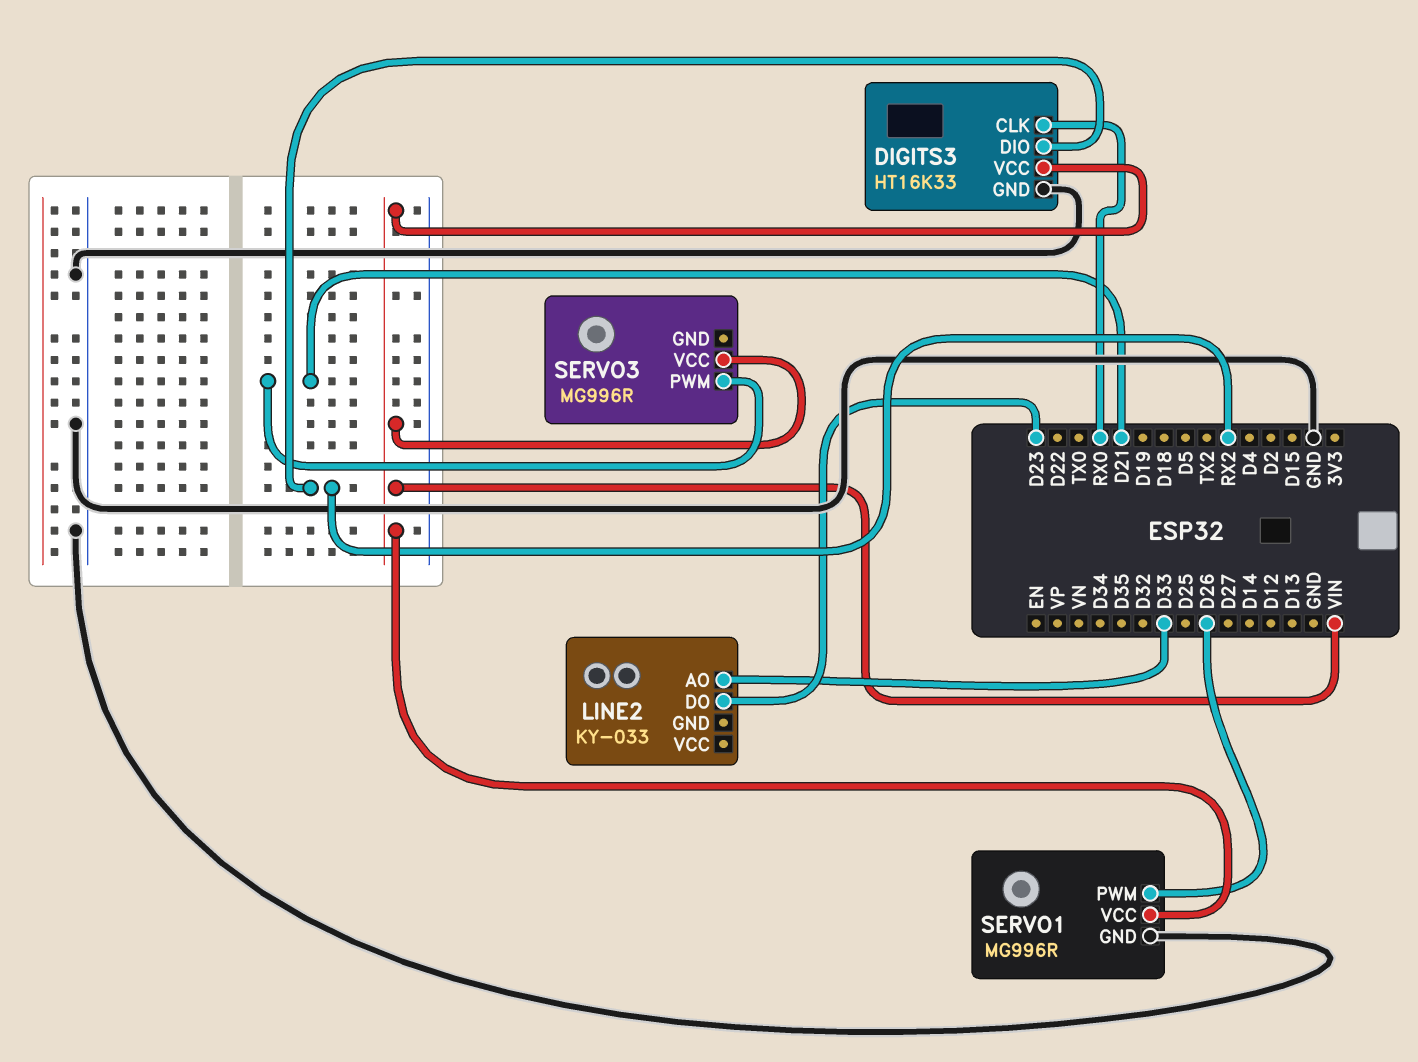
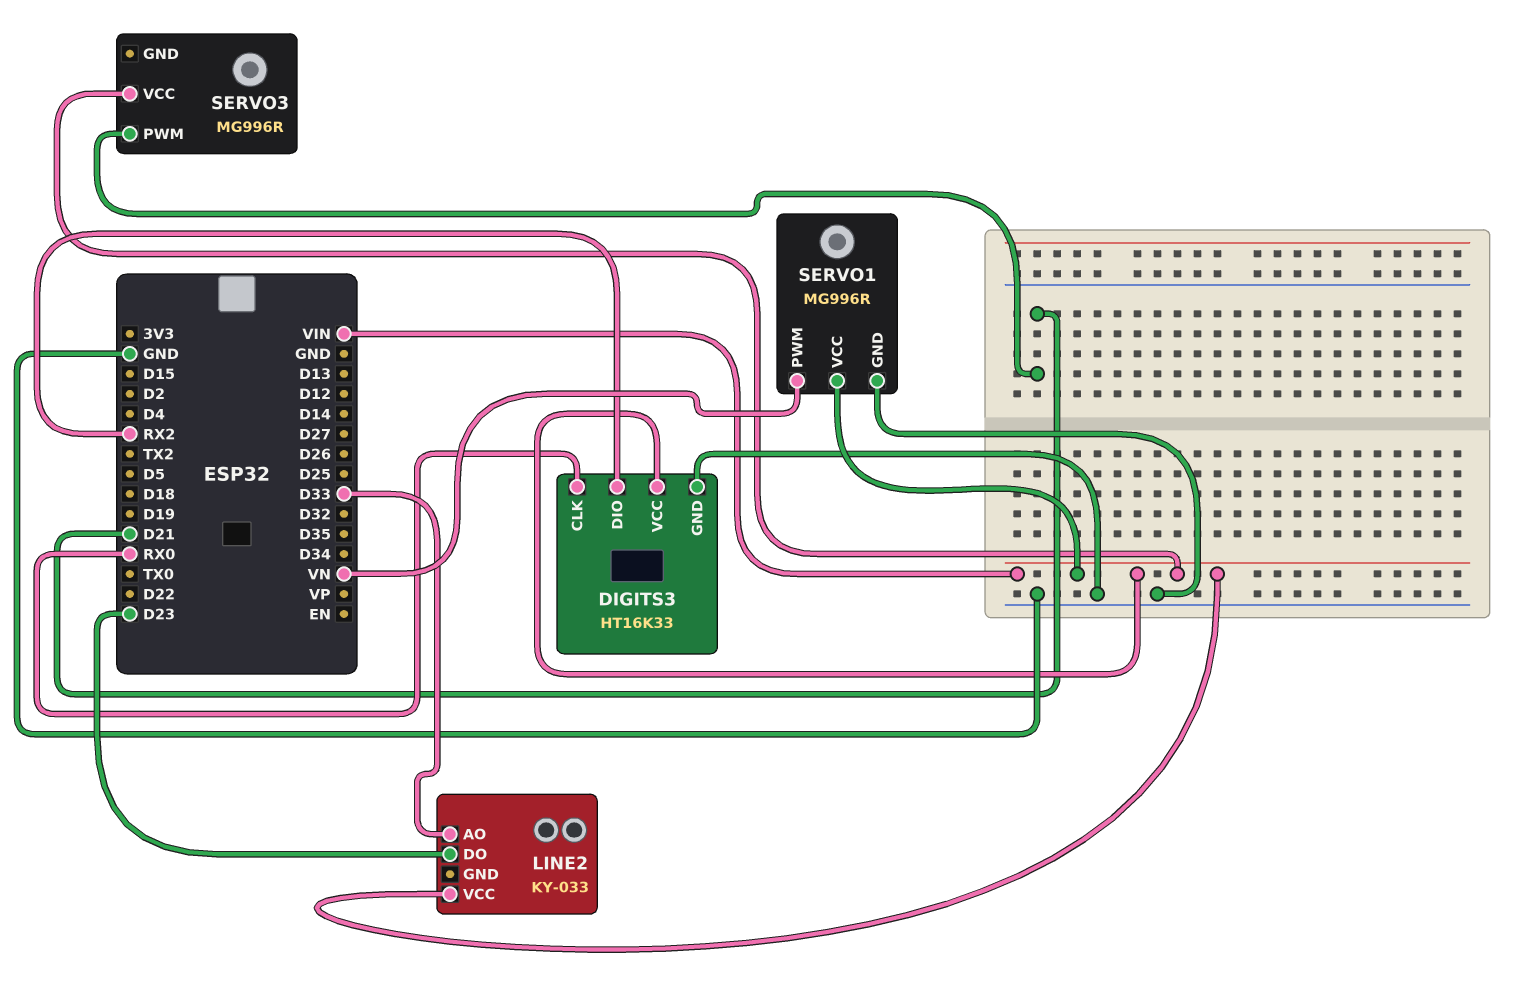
LINE2 pin VCC: none -> VIN
SERVO1 pin PWM: D26 -> VN

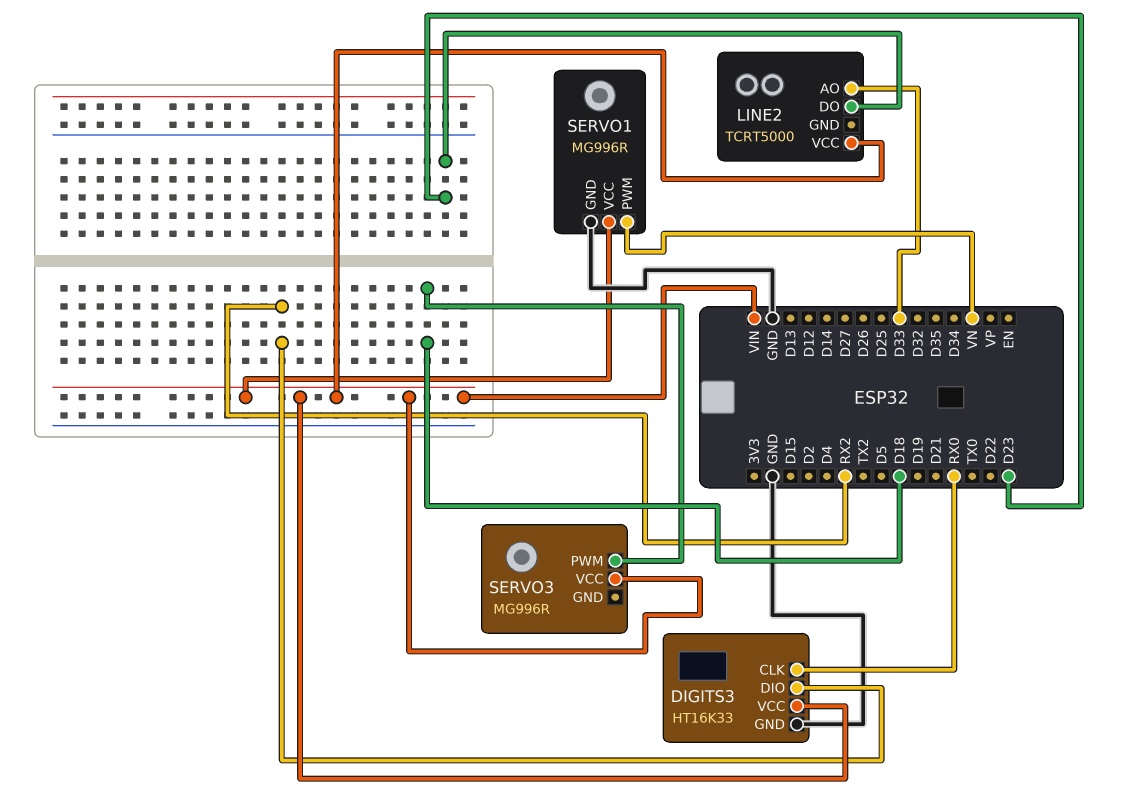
LINE2: KY-033 -> TCRT5000
SERVO3 pin PWM: D21 -> D18

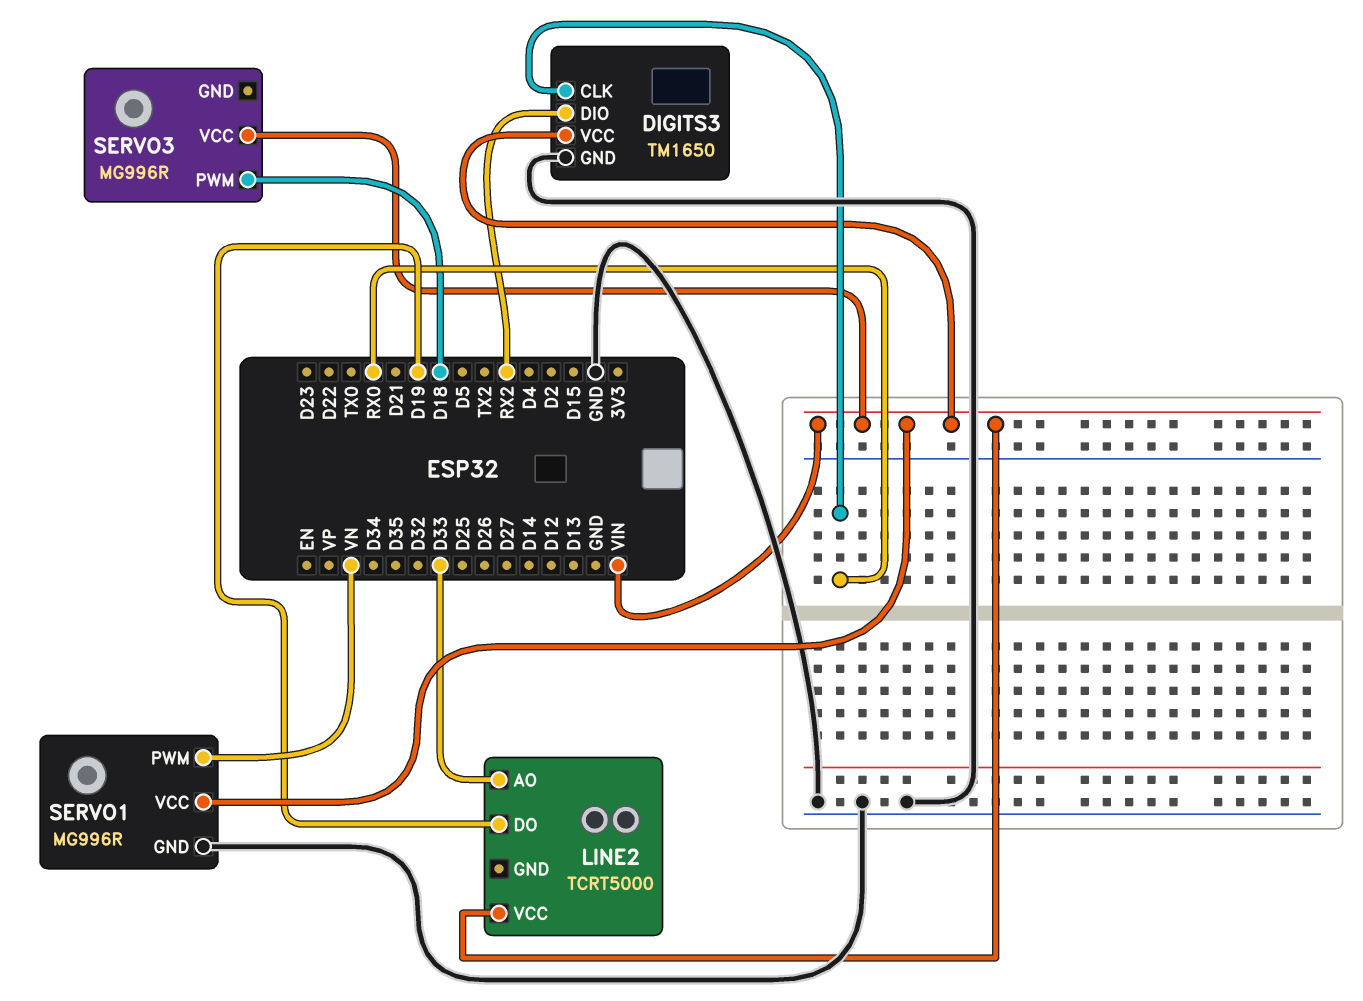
DIGITS3: HT16K33 -> TM1650
LINE2 pin DO: D23 -> D19

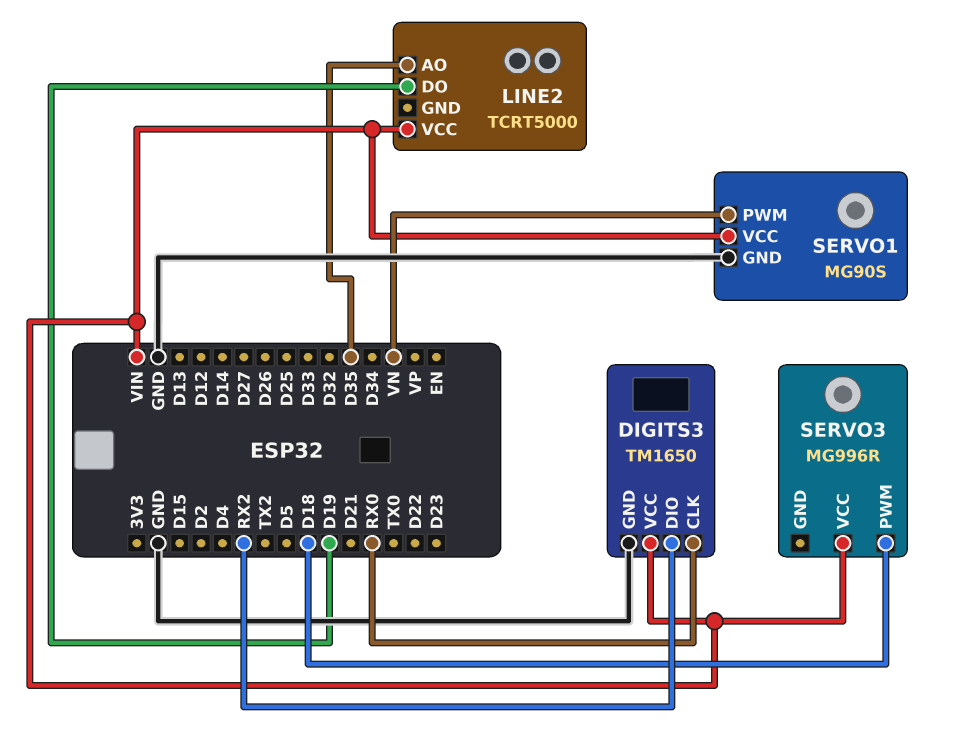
LINE2 pin AO: D33 -> D35
SERVO1: MG996R -> MG90S

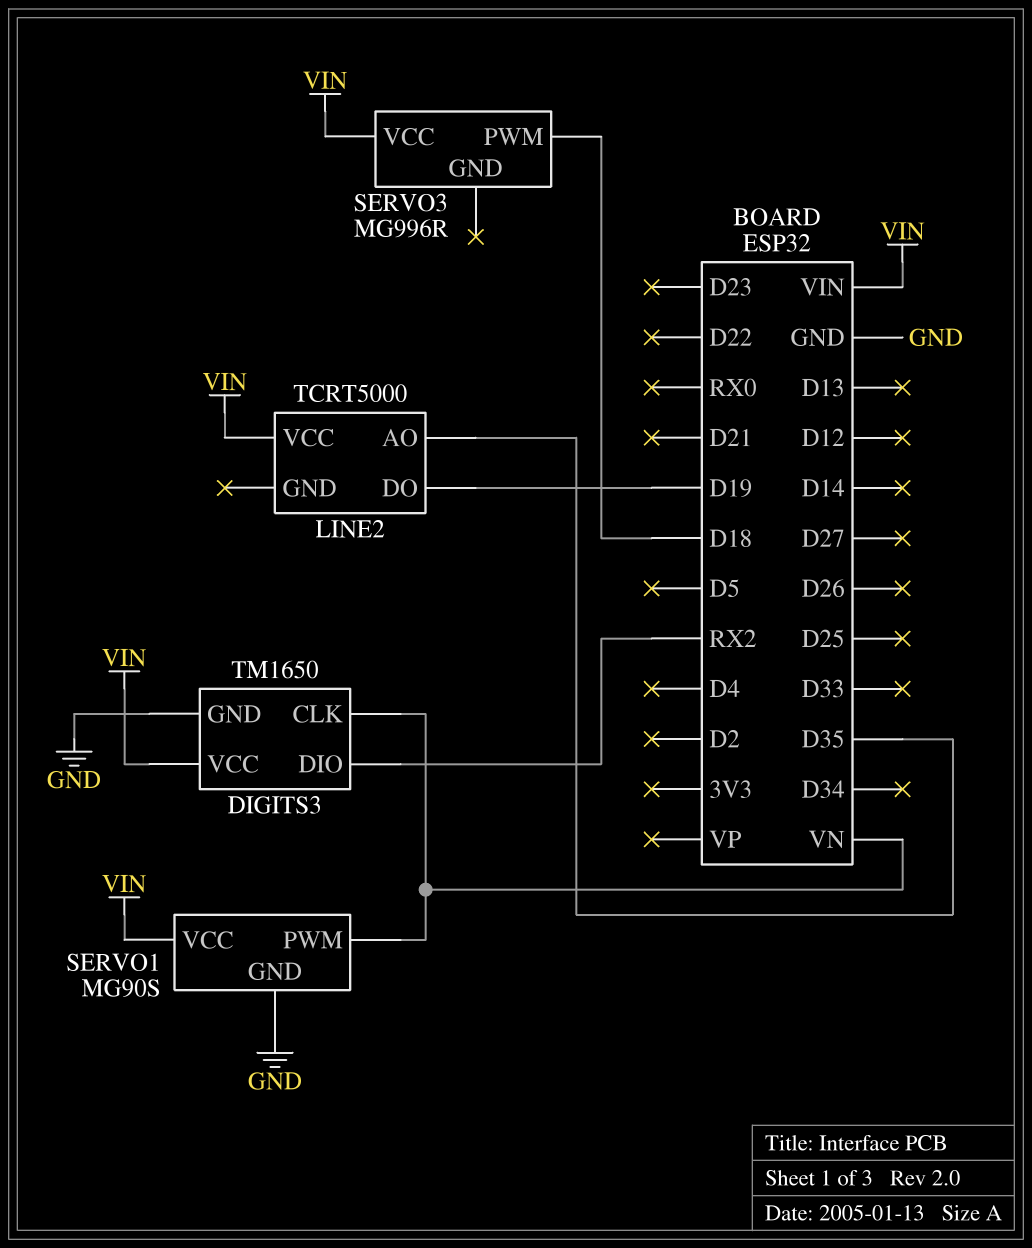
DIGITS3 pin CLK: RX0 -> VN

